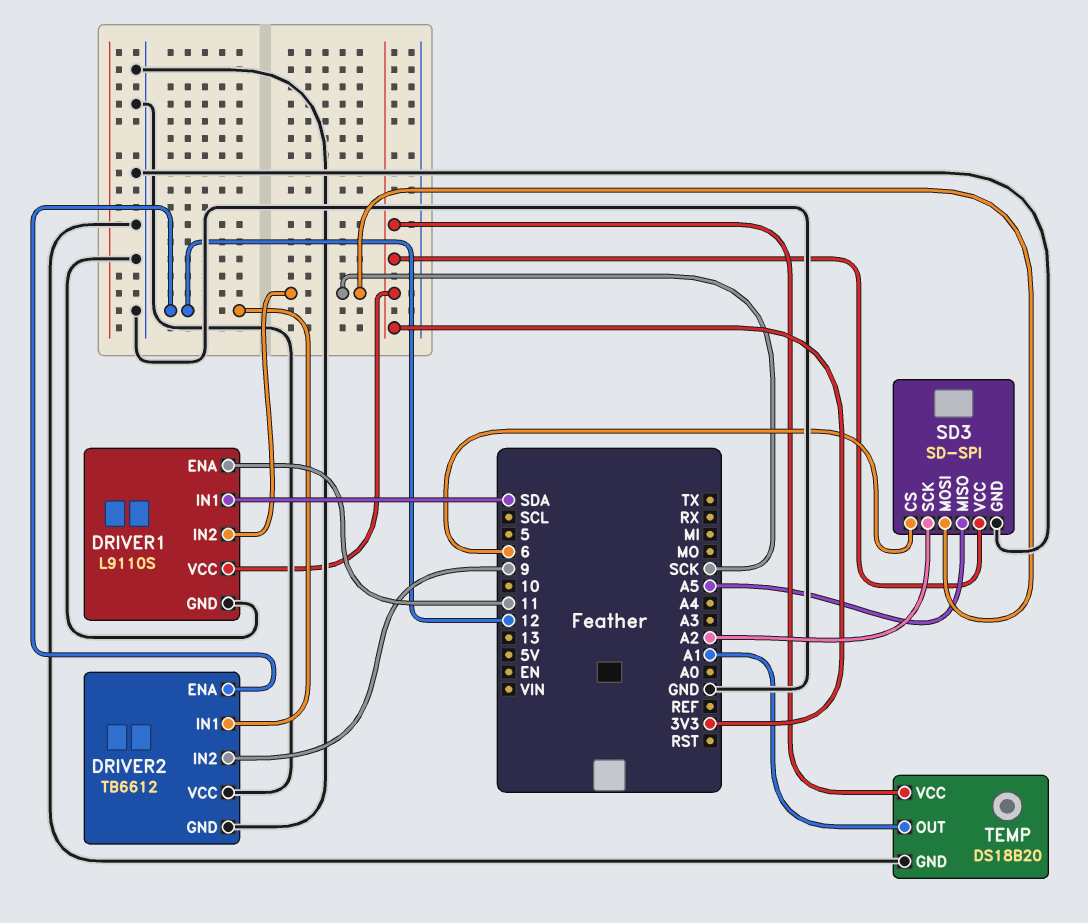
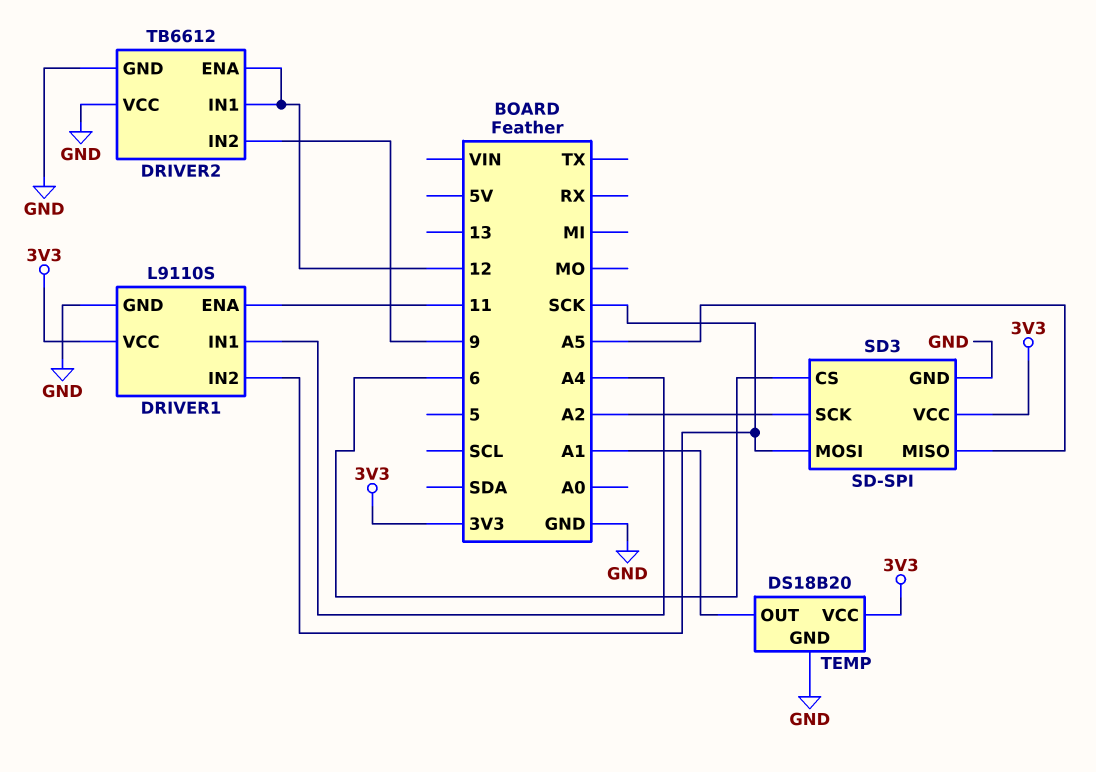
DRIVER1 pin IN1: SDA -> A4

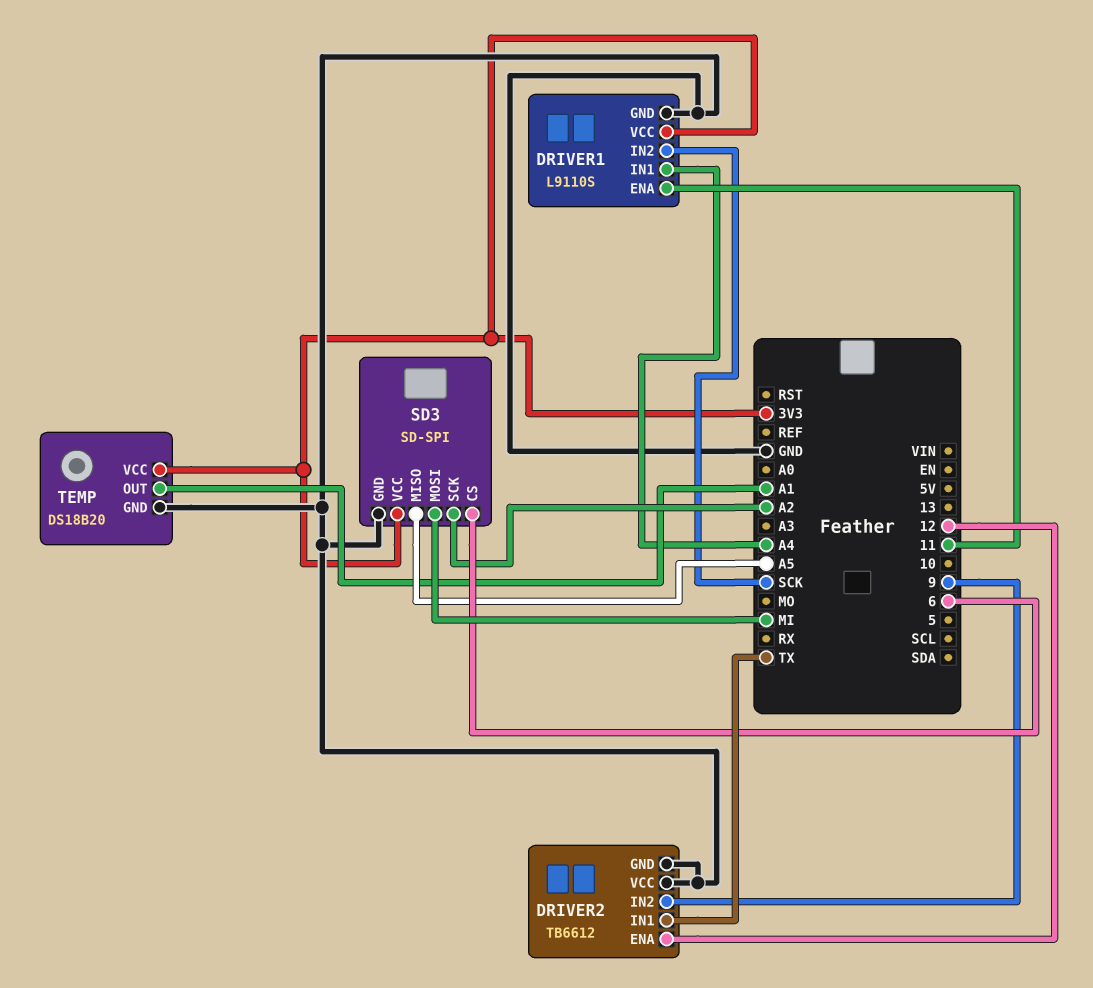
DRIVER2 pin IN1: 12 -> TX
SD3 pin MOSI: SCK -> MI

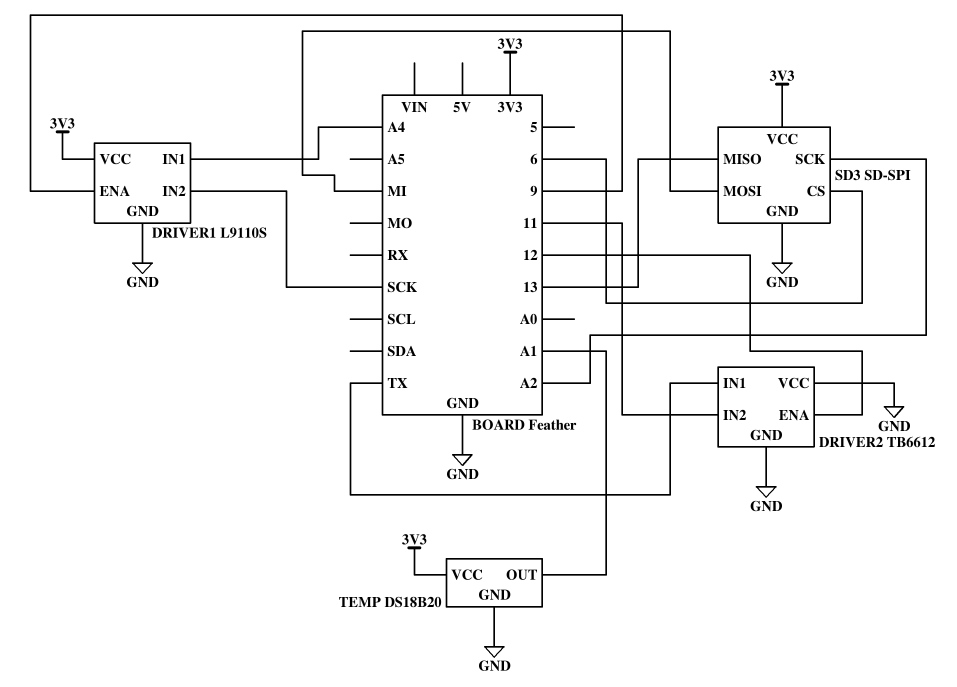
DRIVER1 pin ENA: 11 -> 9
DRIVER2 pin IN2: 9 -> 11
SD3 pin MISO: A5 -> 13

